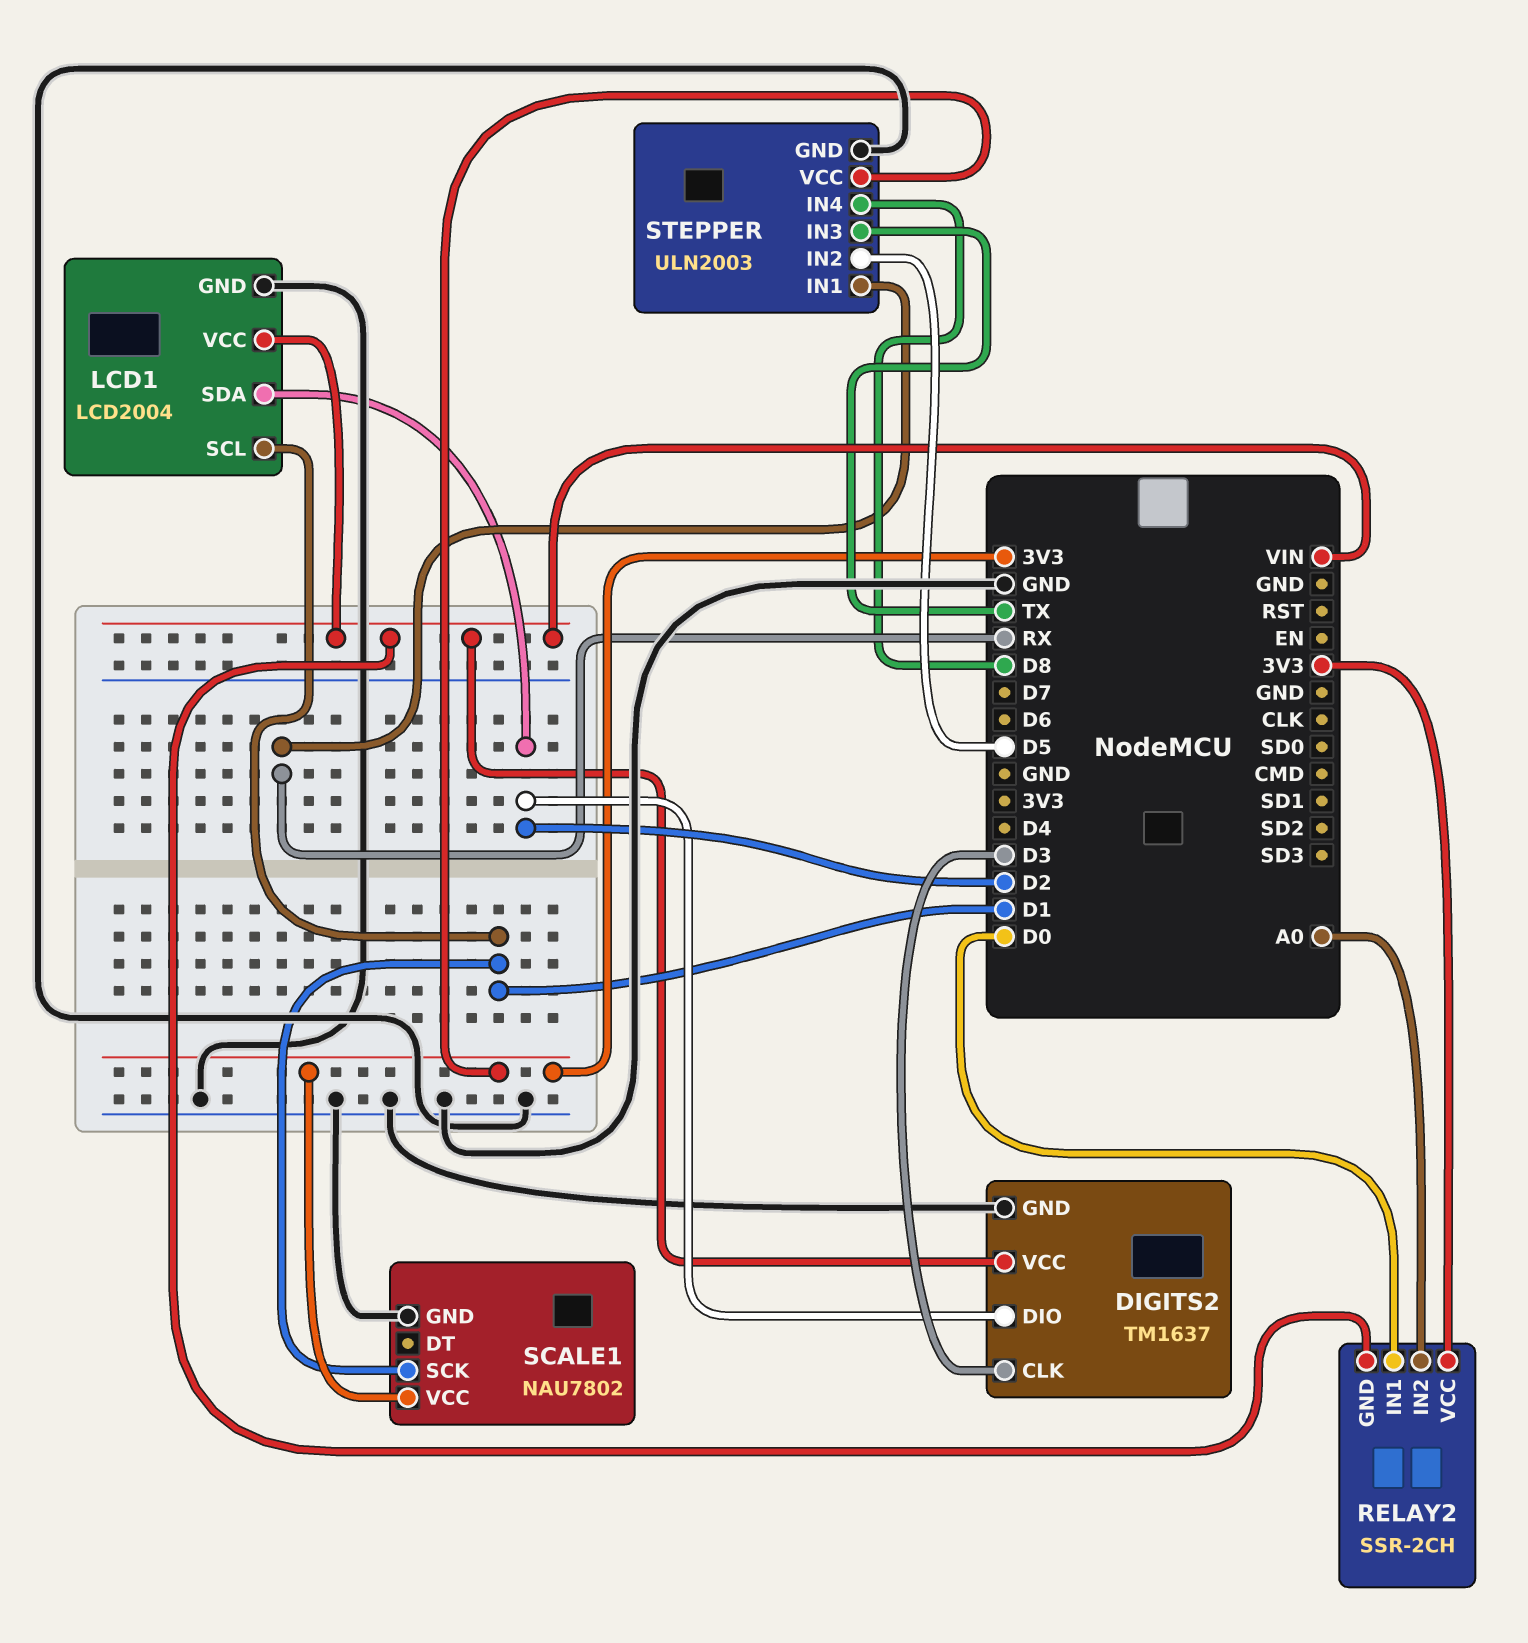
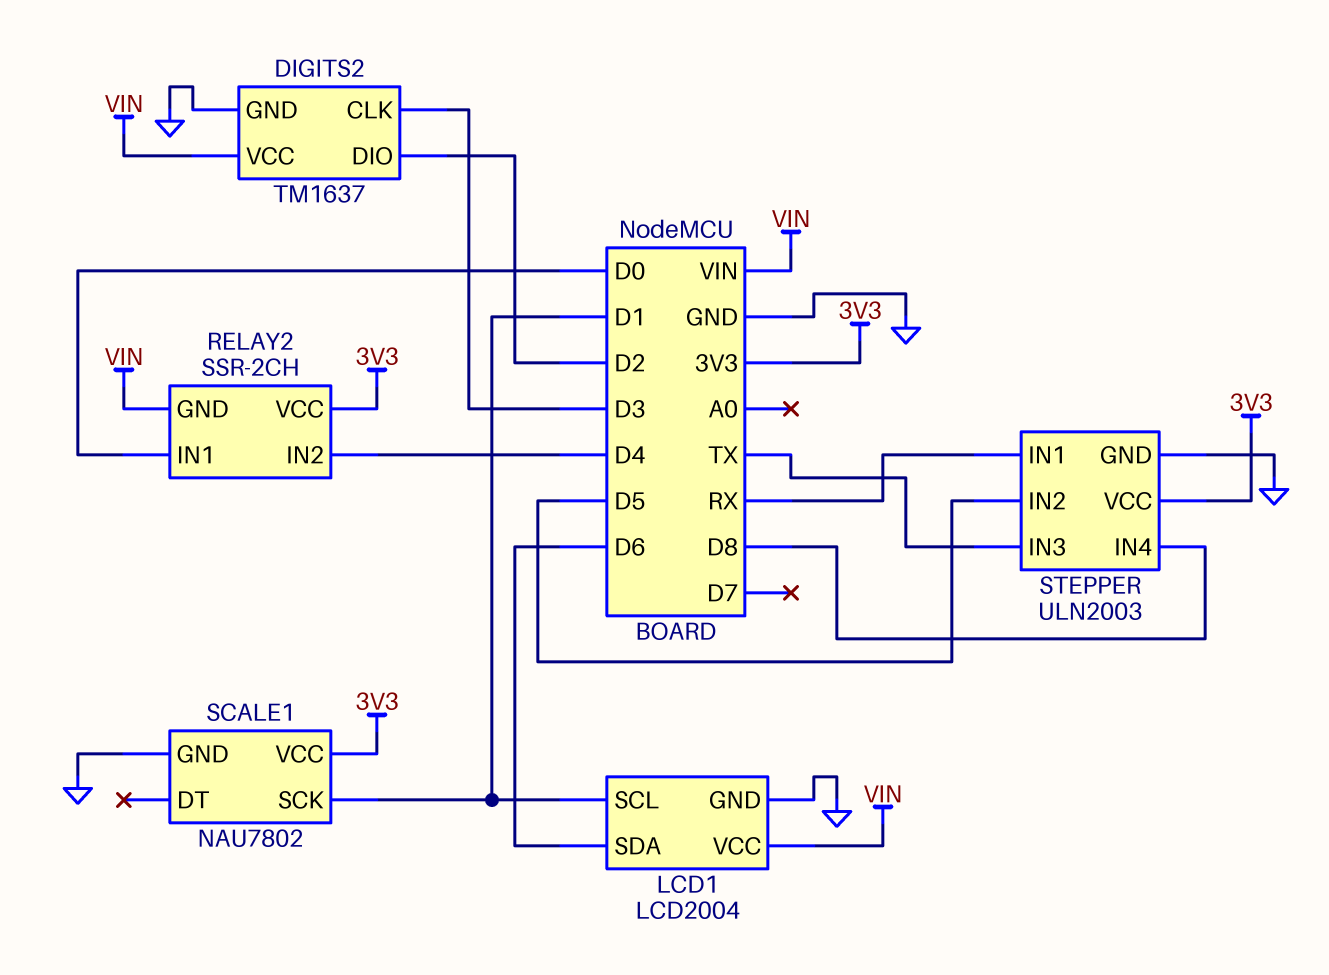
LCD1 pin SDA: D2 -> D6
RELAY2 pin IN2: A0 -> D4

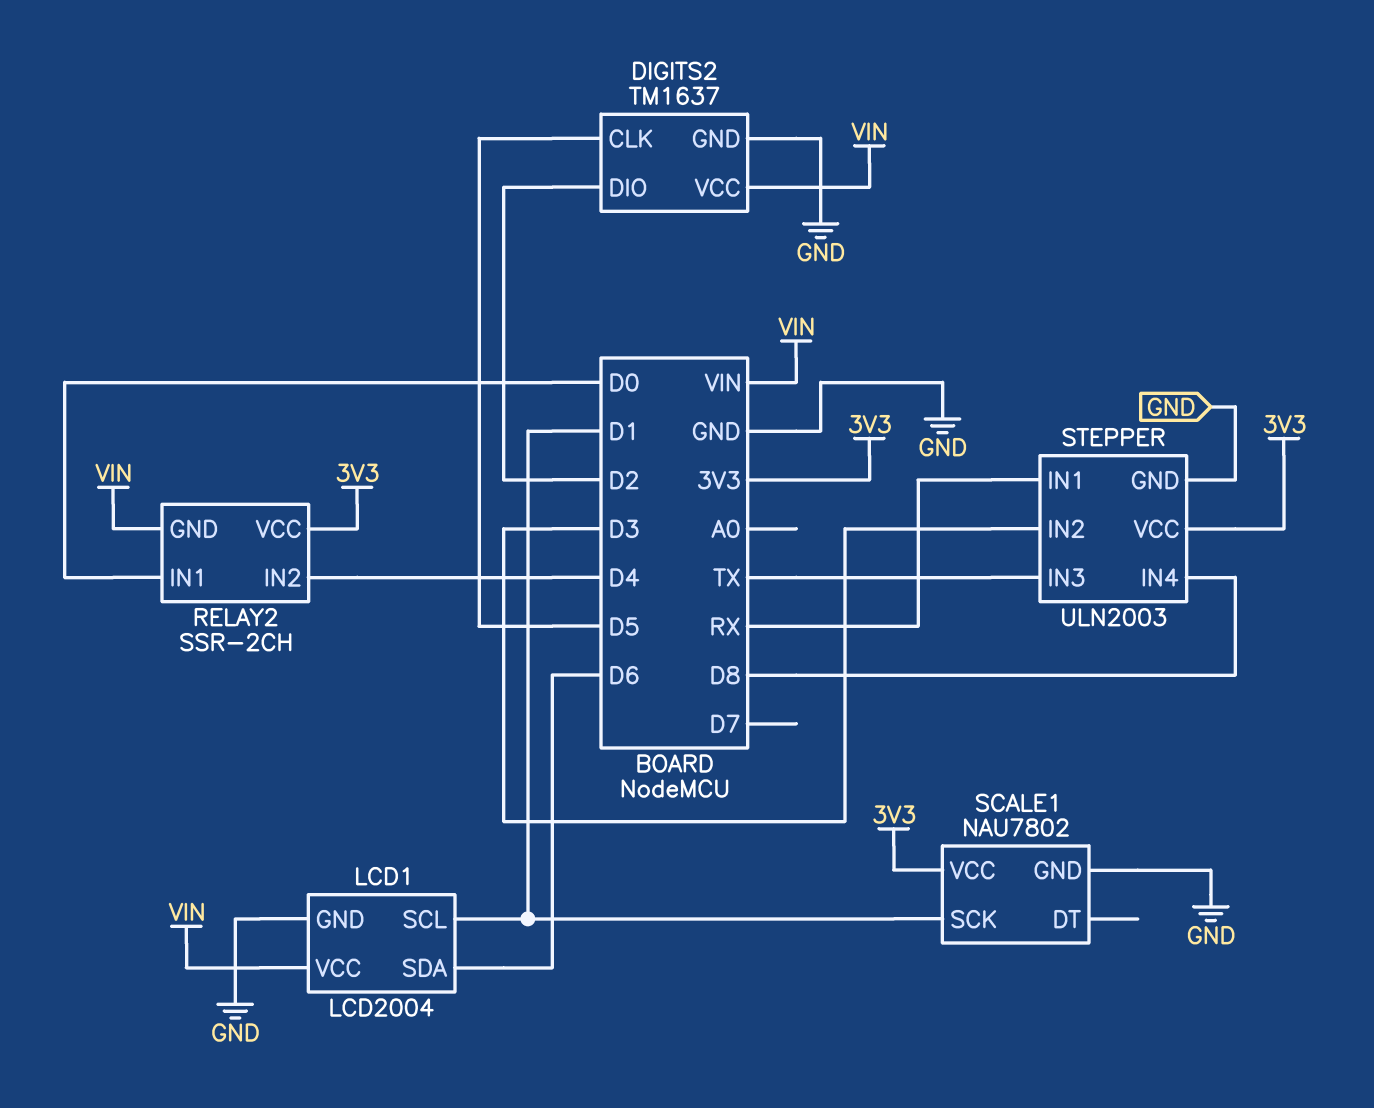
DIGITS2 pin CLK: D3 -> D5
STEPPER pin IN2: D5 -> D3

